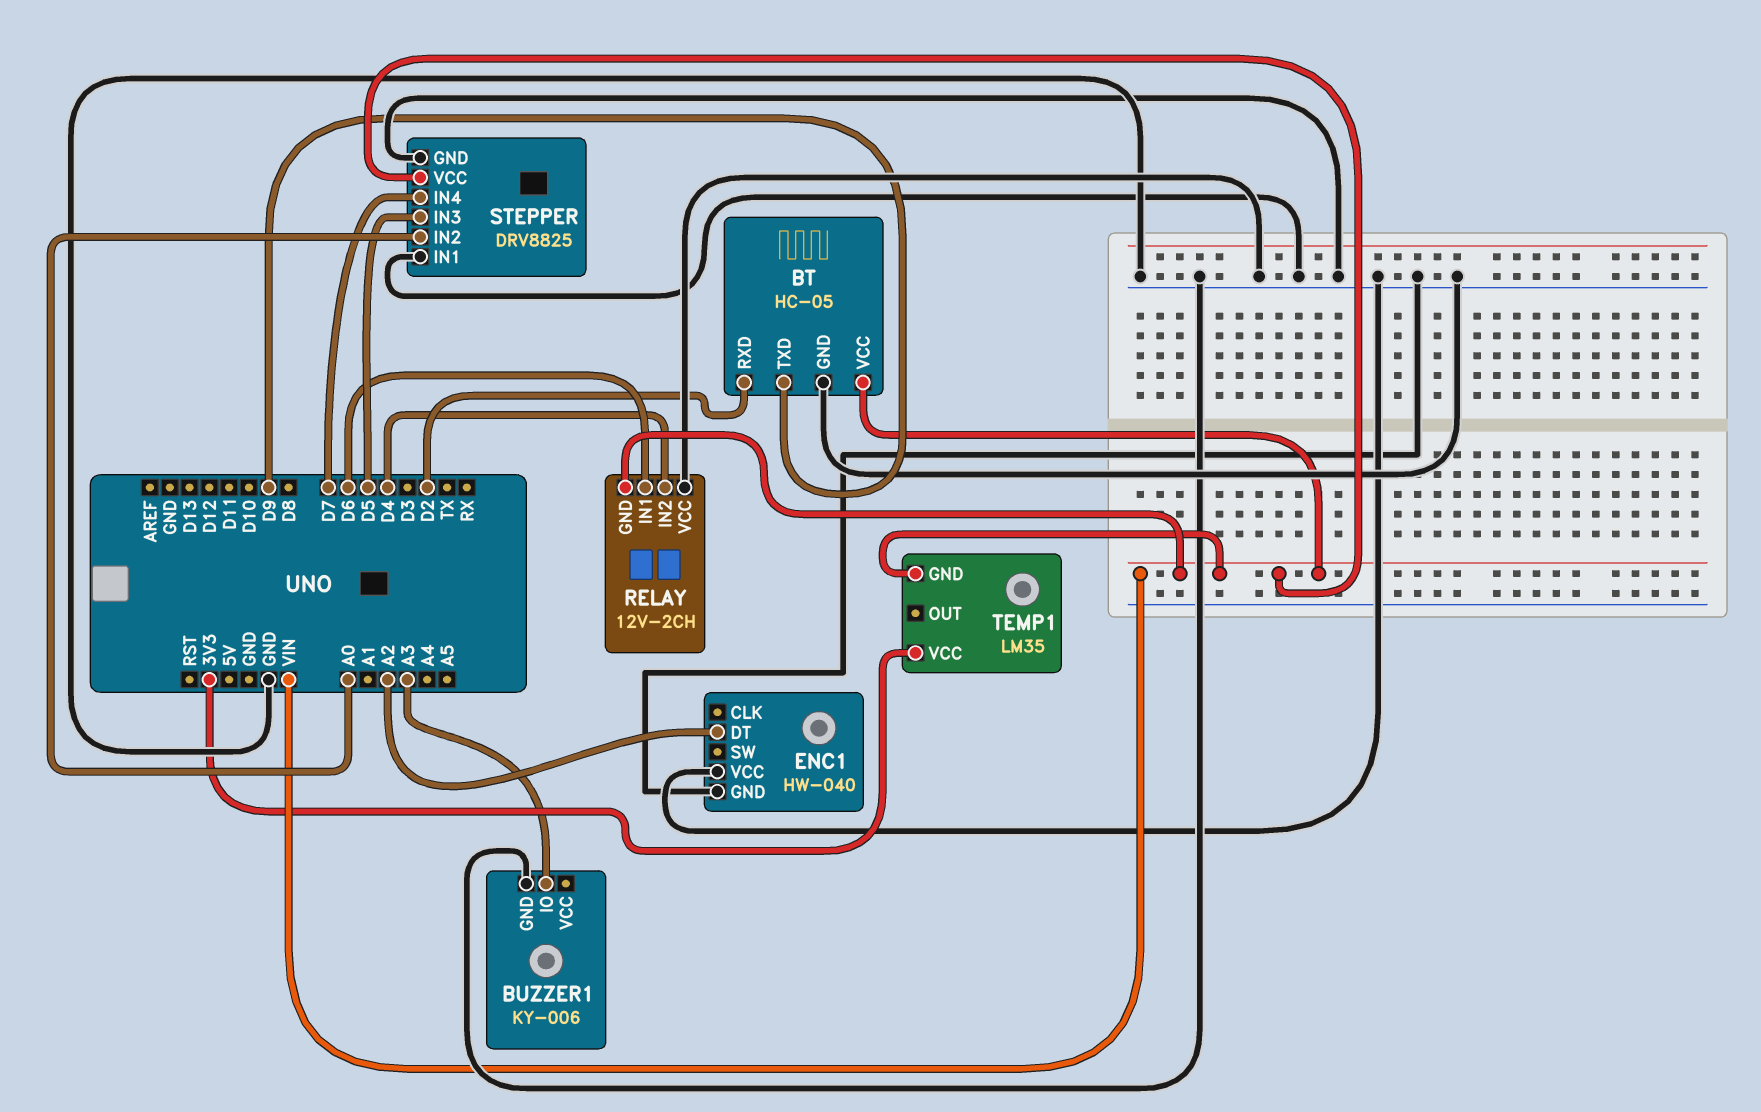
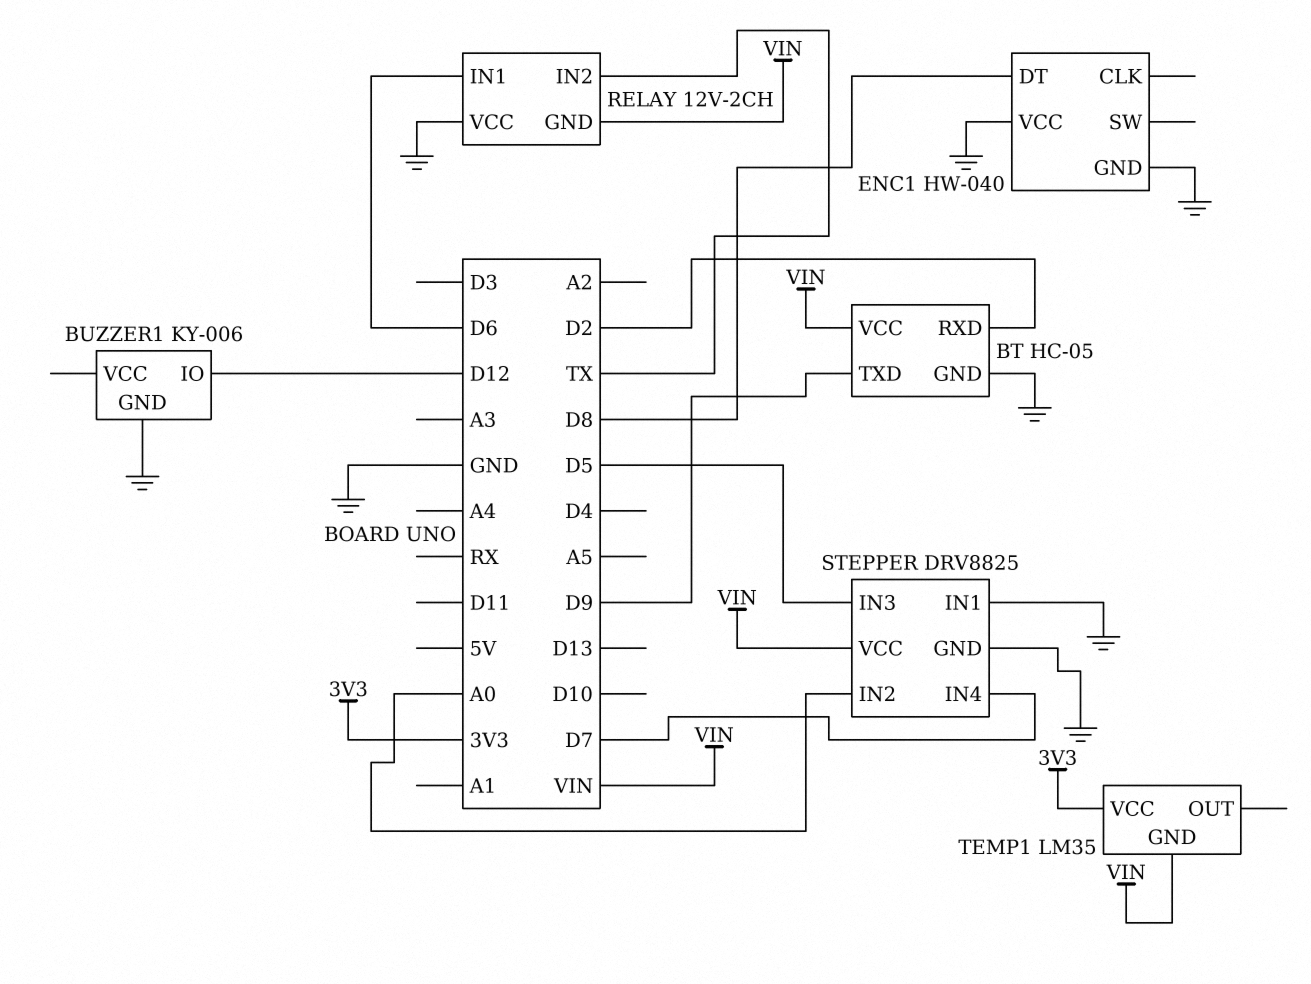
BUZZER1 pin IO: A3 -> D12
ENC1 pin DT: A2 -> D8
RELAY pin IN2: D4 -> TX

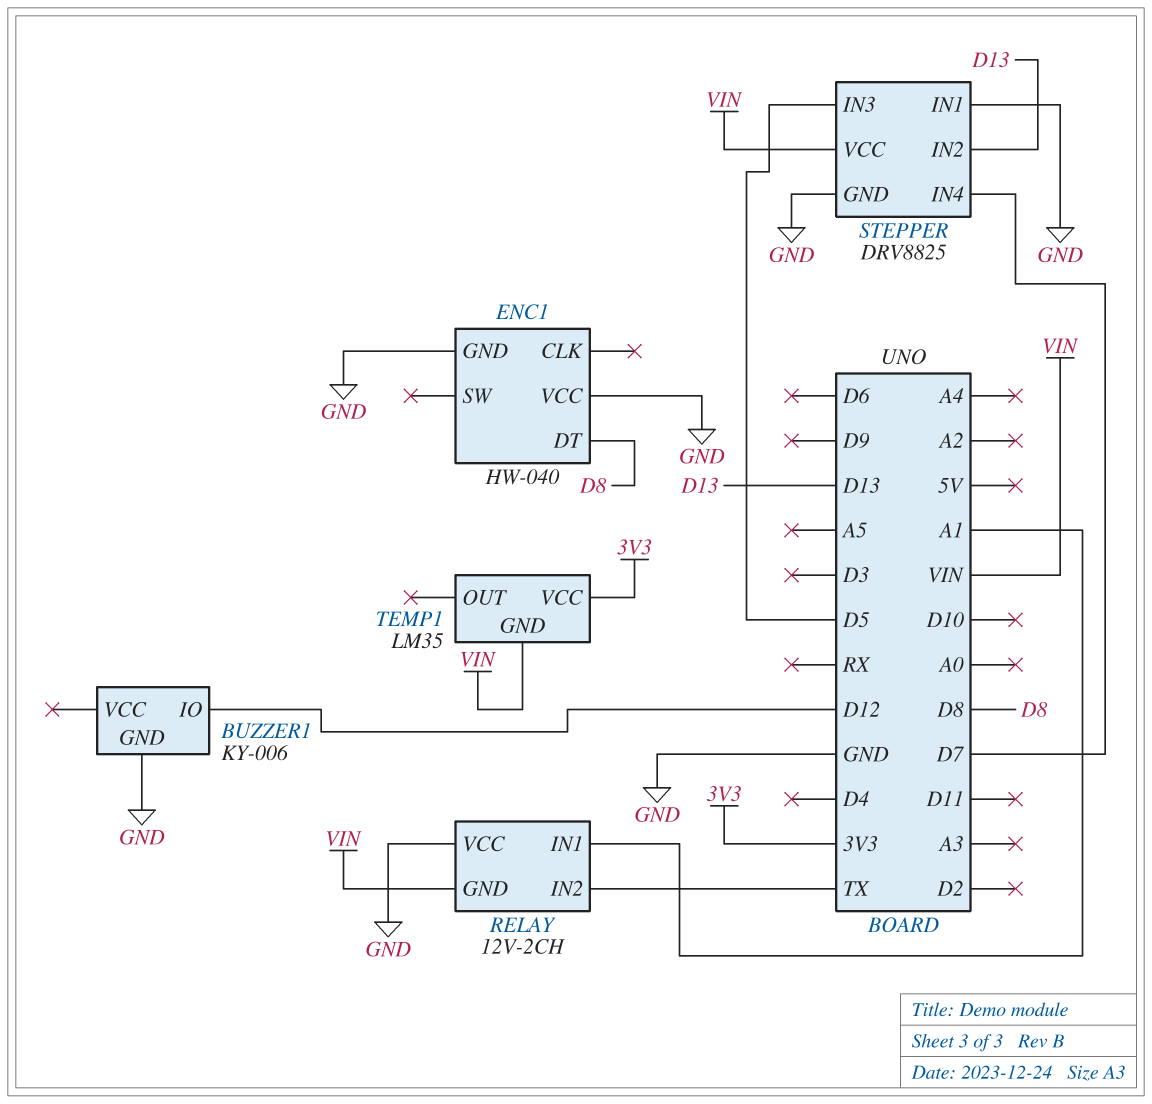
BT: HC-05 -> none
BT pin GND: GND -> none
BT pin RXD: D2 -> none
BT pin TXD: D9 -> none
BT pin VCC: VIN -> none
RELAY pin IN1: D6 -> A1
STEPPER pin IN2: A0 -> D13

